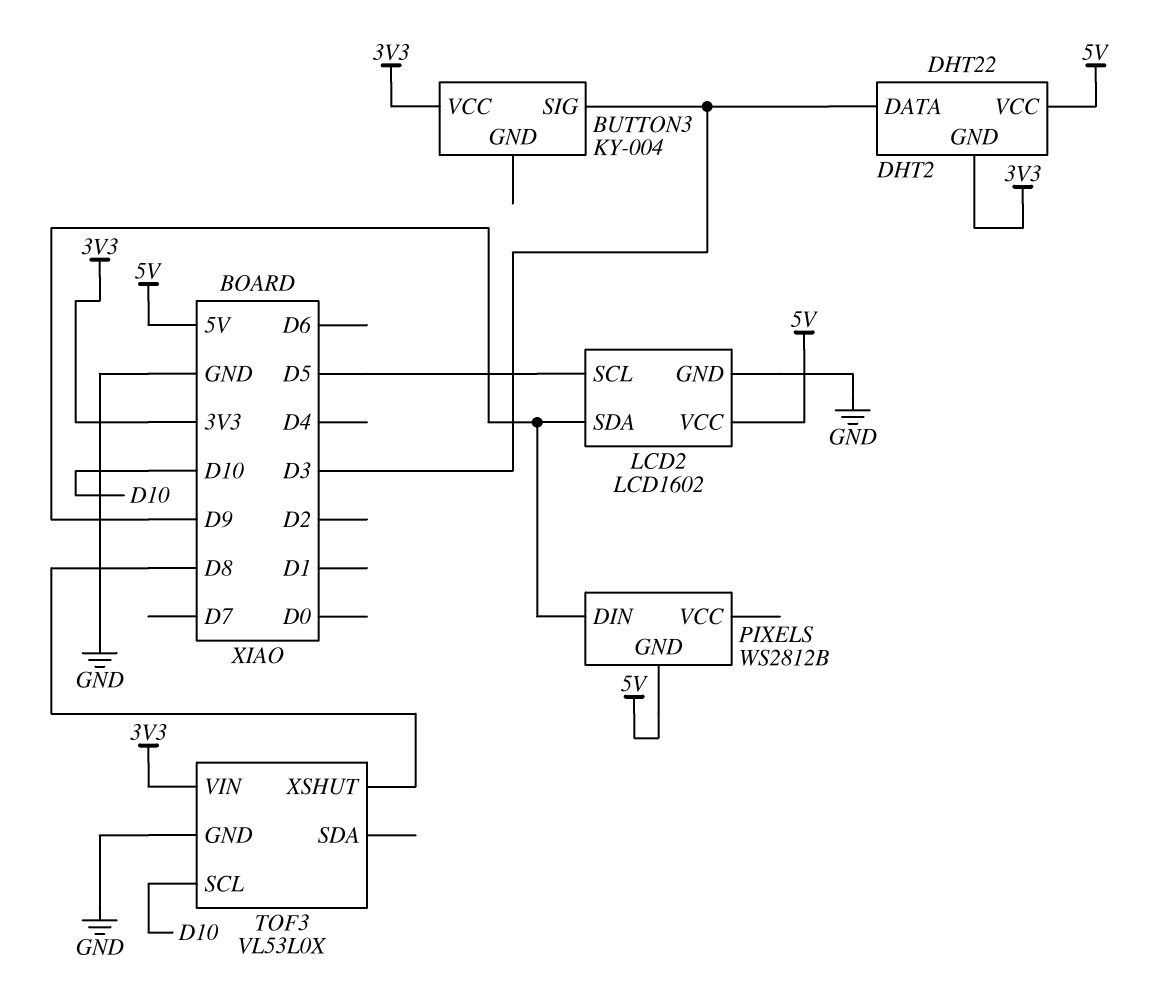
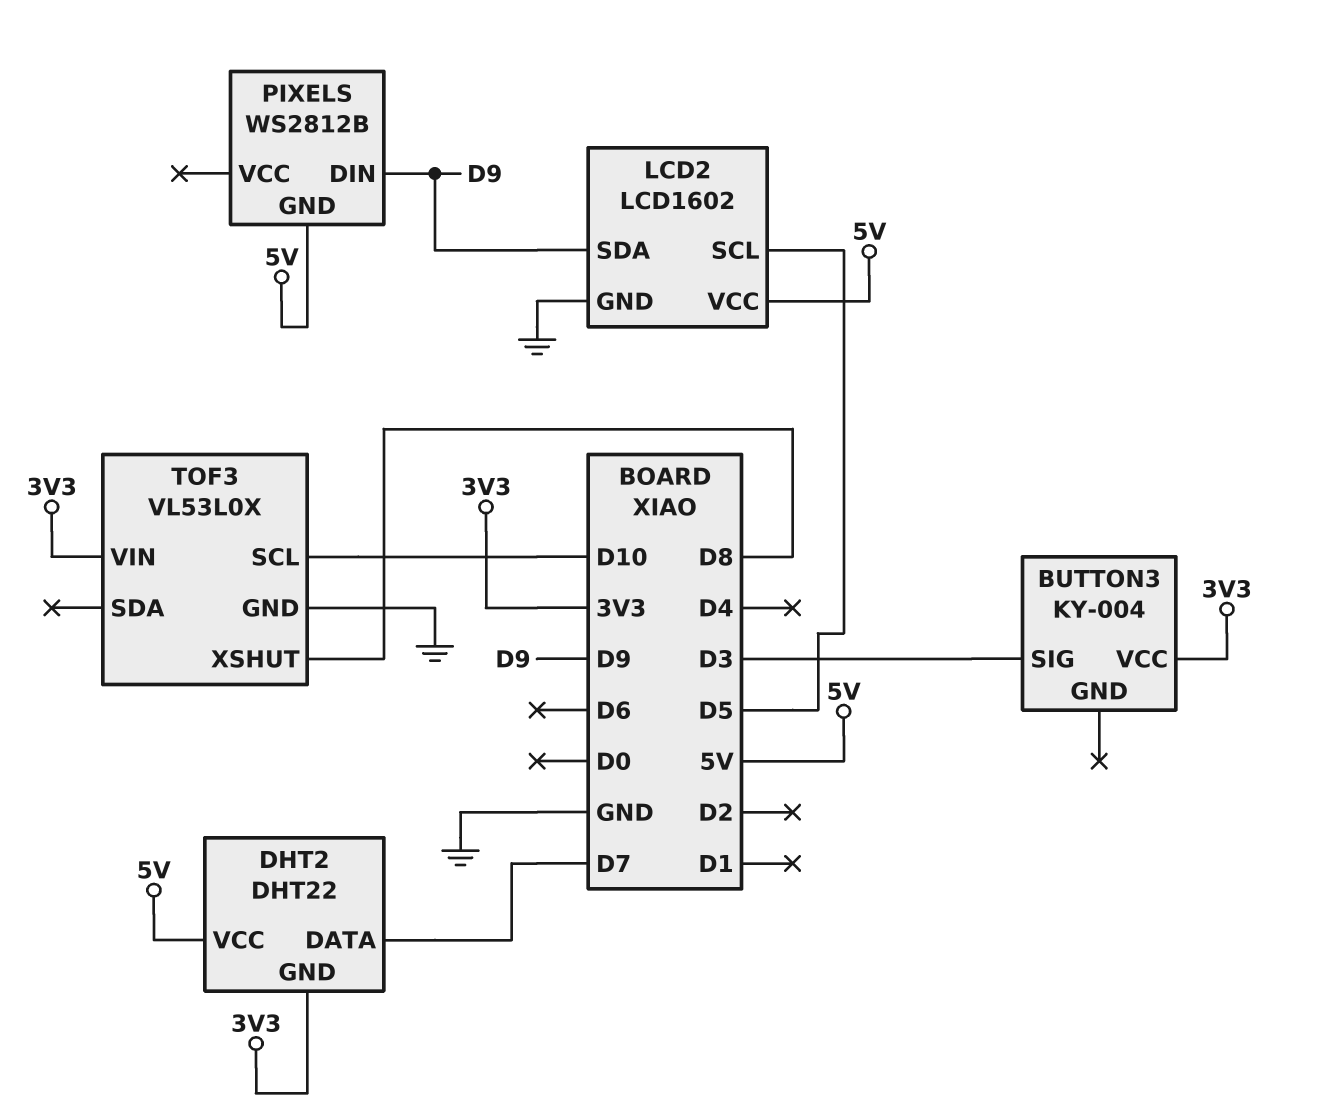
DHT2 pin DATA: D3 -> D7

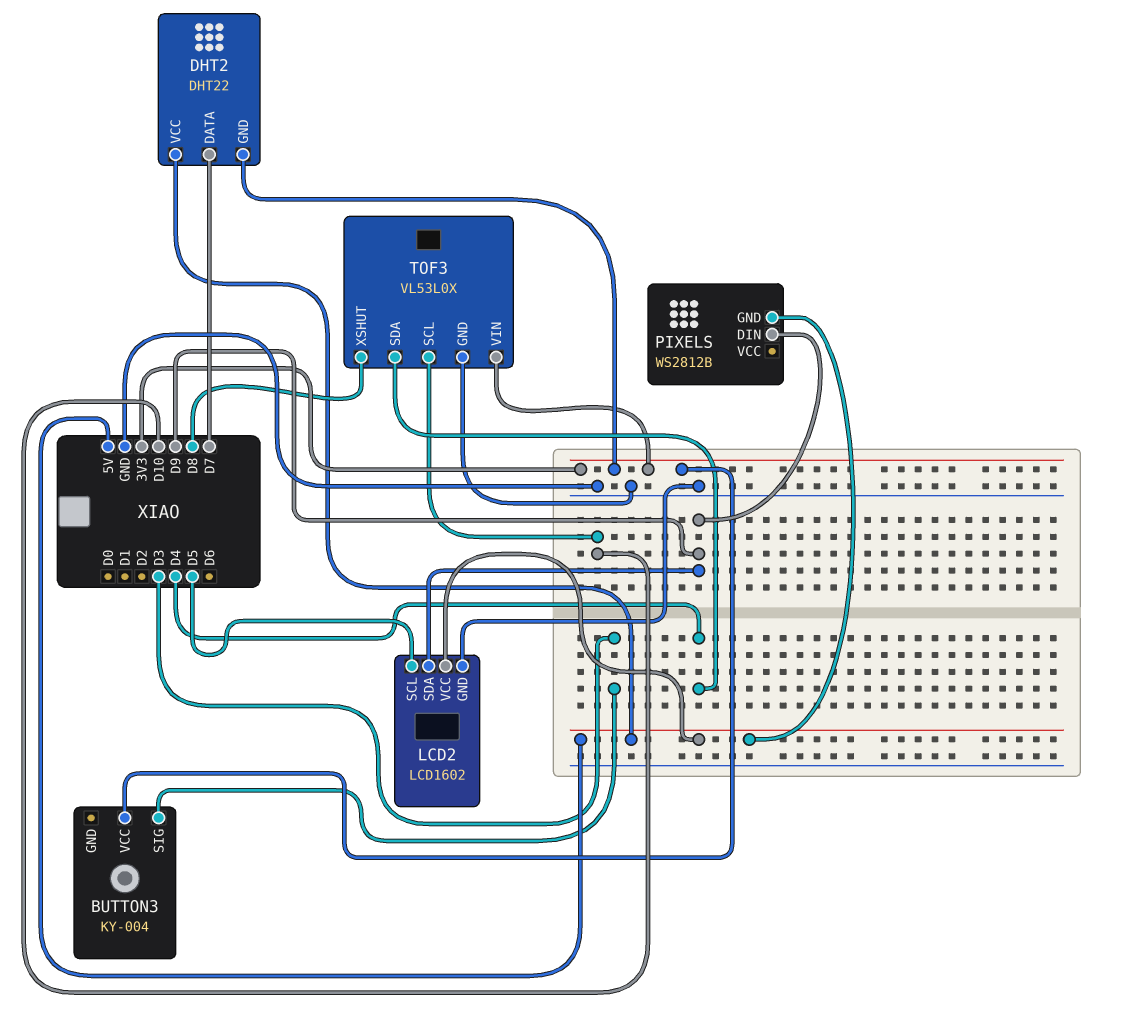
TOF3 pin SDA: none -> D4

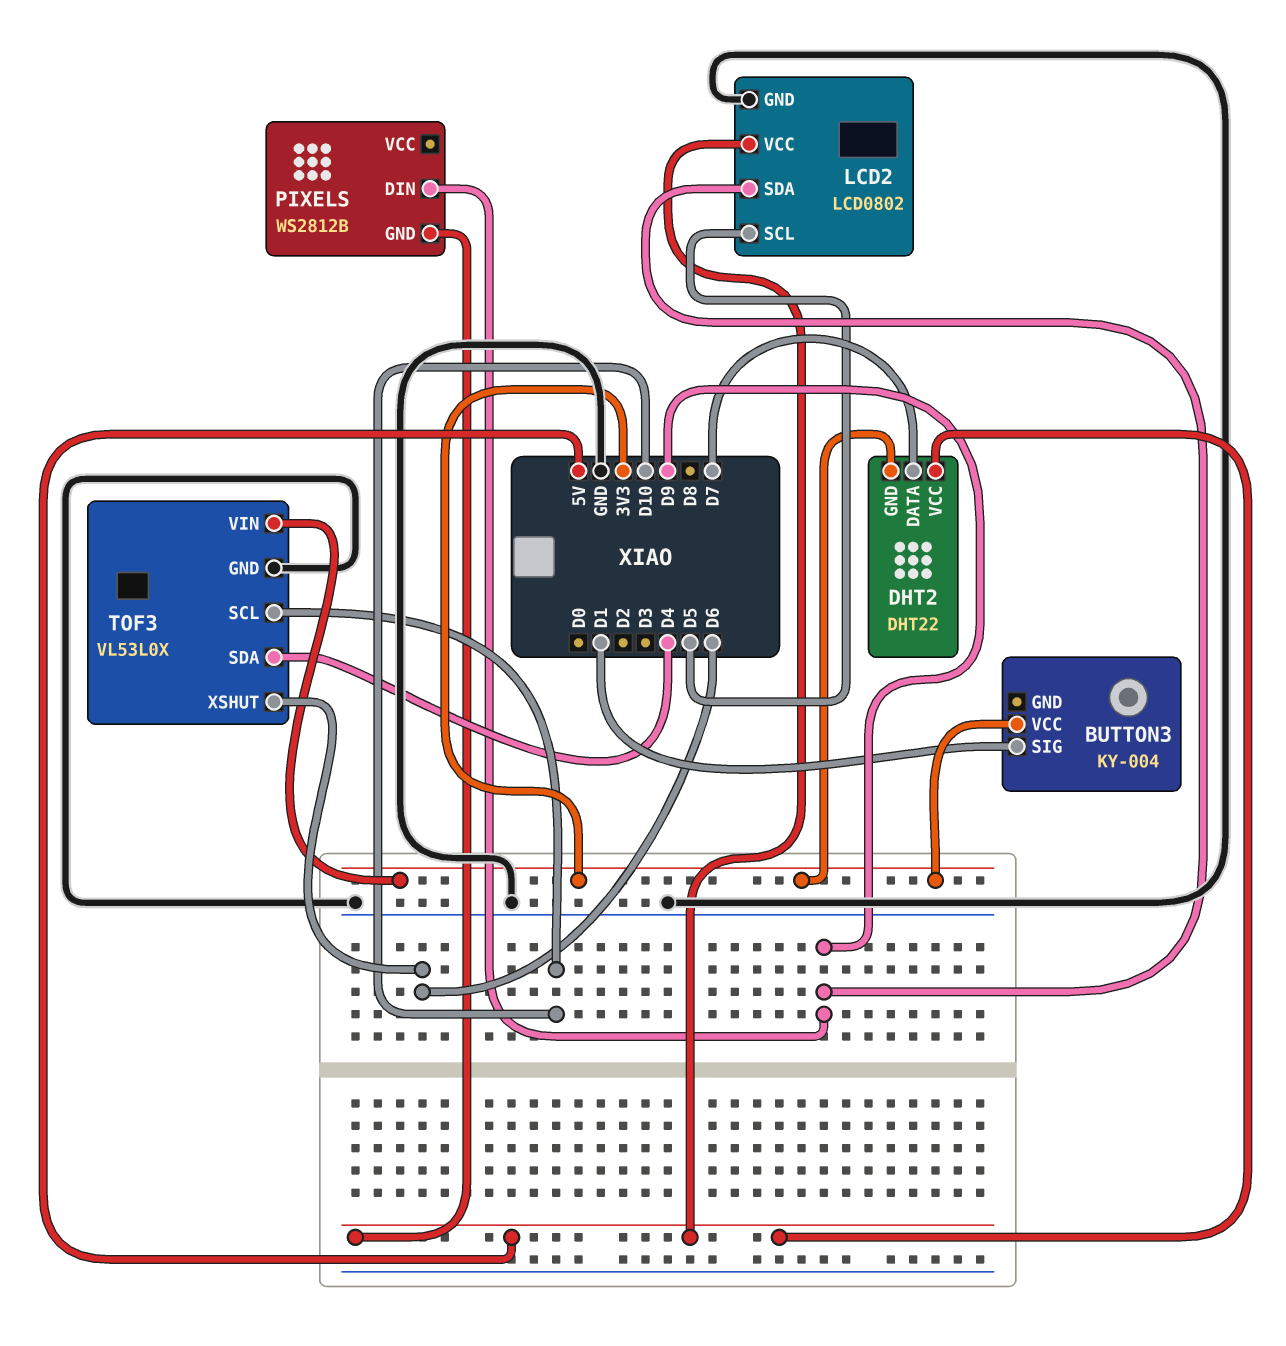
BUTTON3 pin SIG: D3 -> D1
LCD2: LCD1602 -> LCD0802
TOF3 pin XSHUT: D8 -> D6

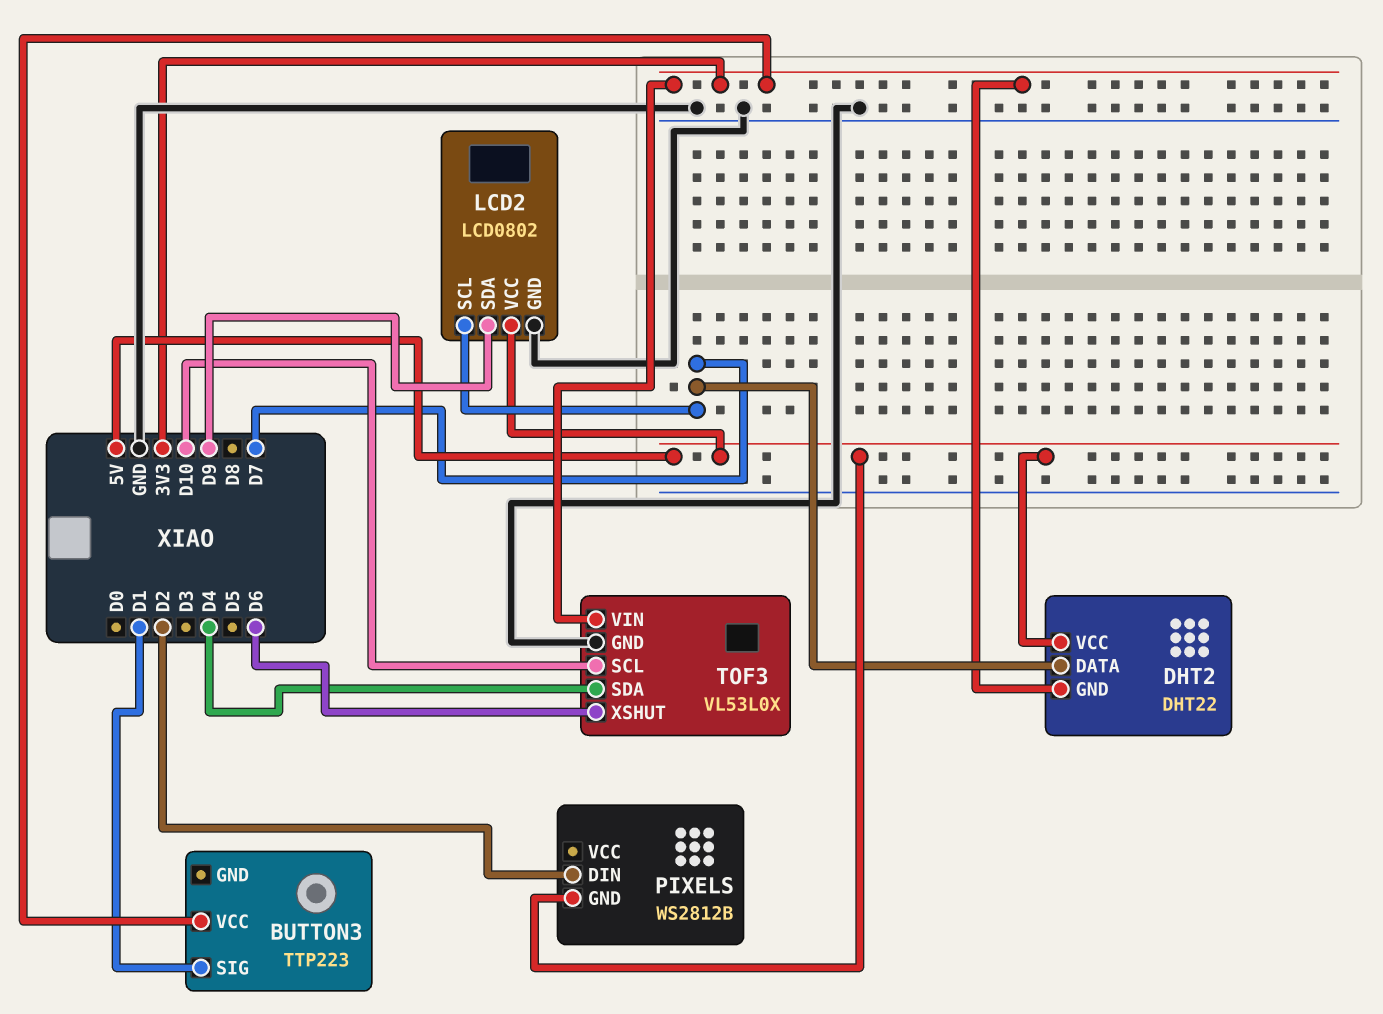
BUTTON3: KY-004 -> TTP223
LCD2 pin SCL: D5 -> D7
PIXELS pin DIN: D9 -> D2

